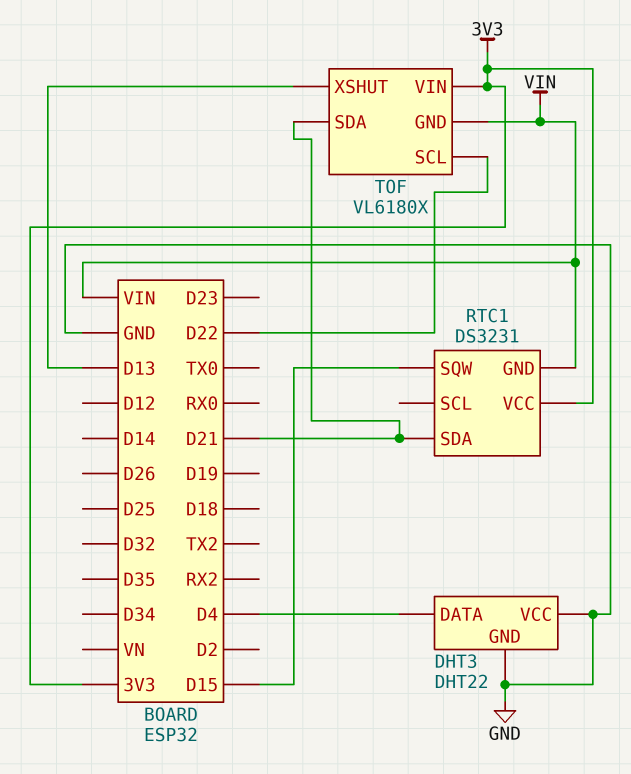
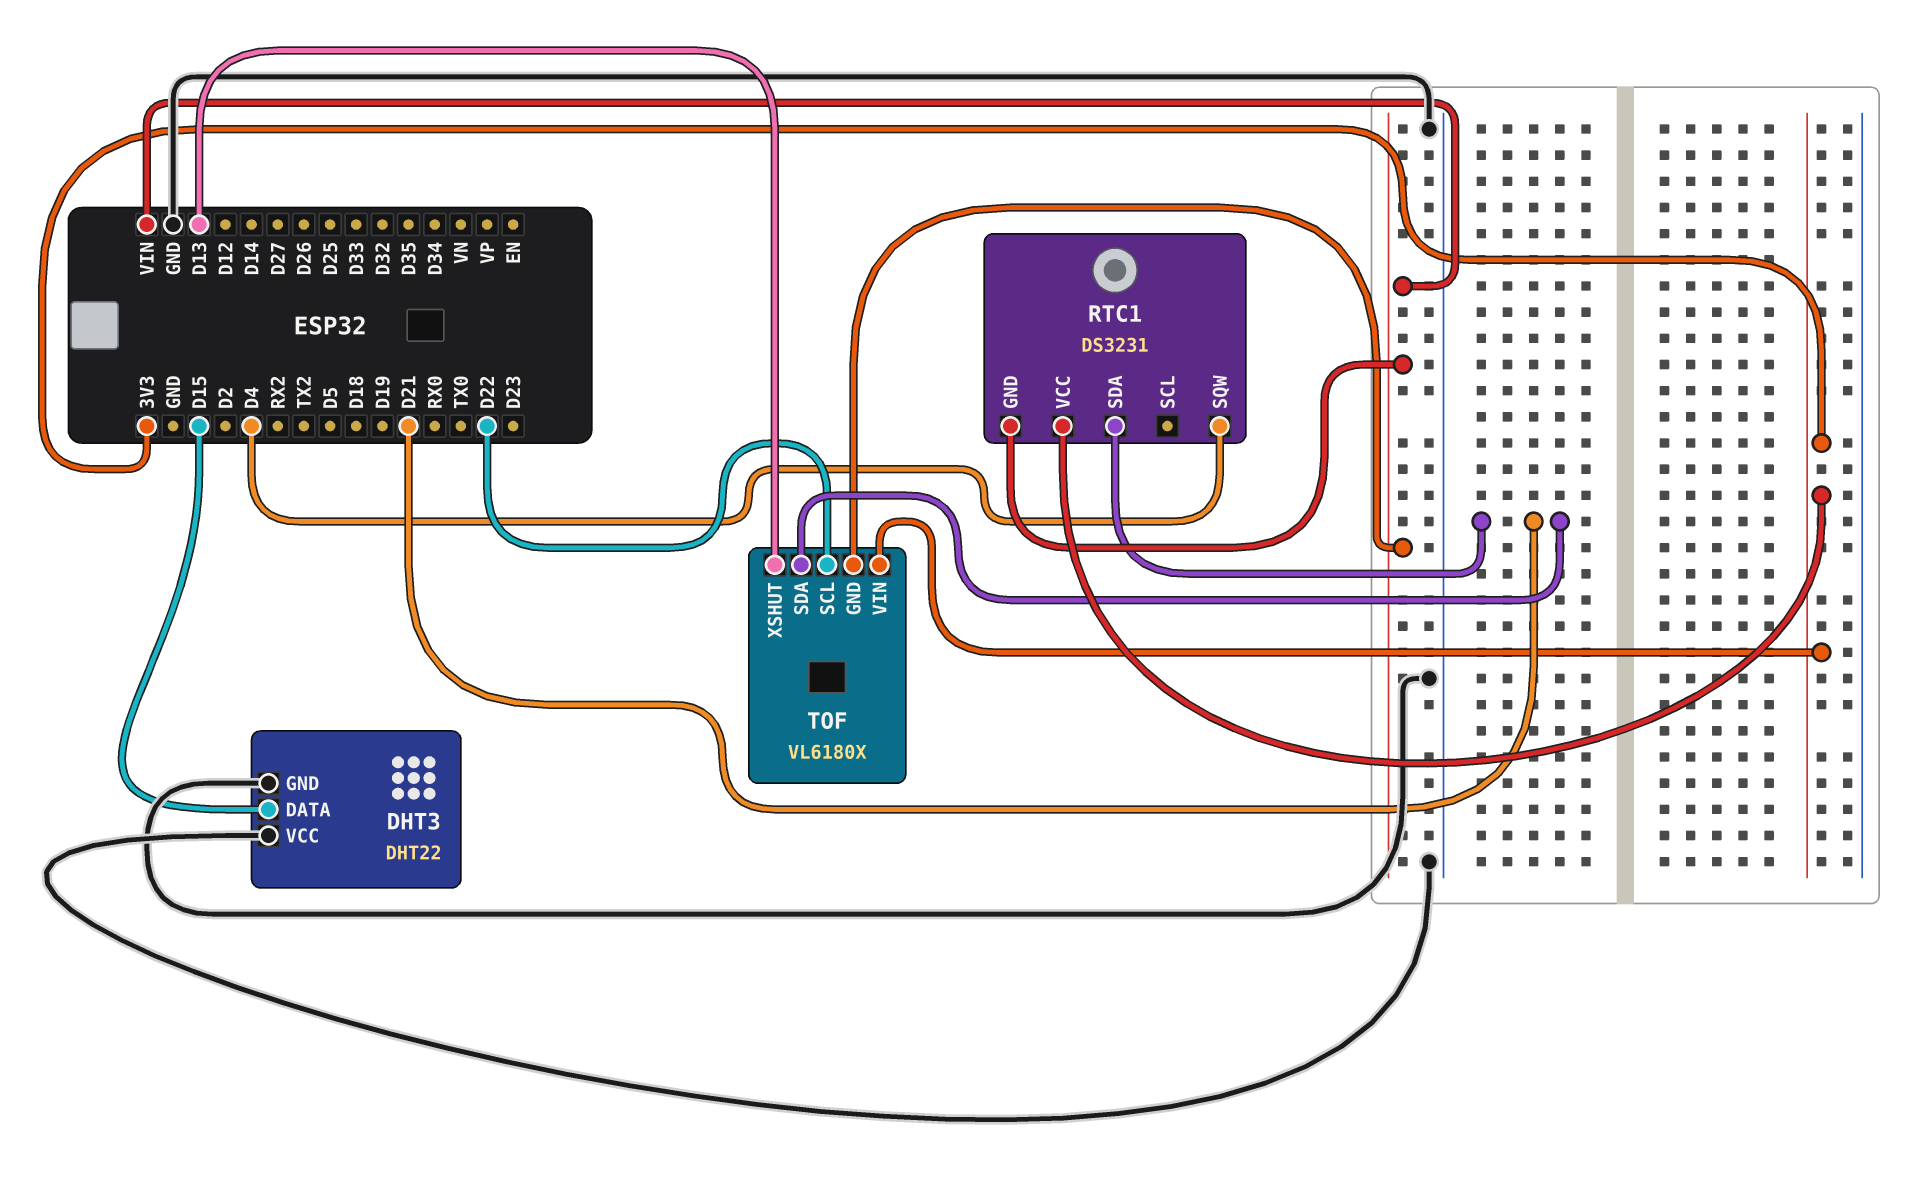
DHT3 pin DATA: D4 -> D15
RTC1 pin SQW: D15 -> D4

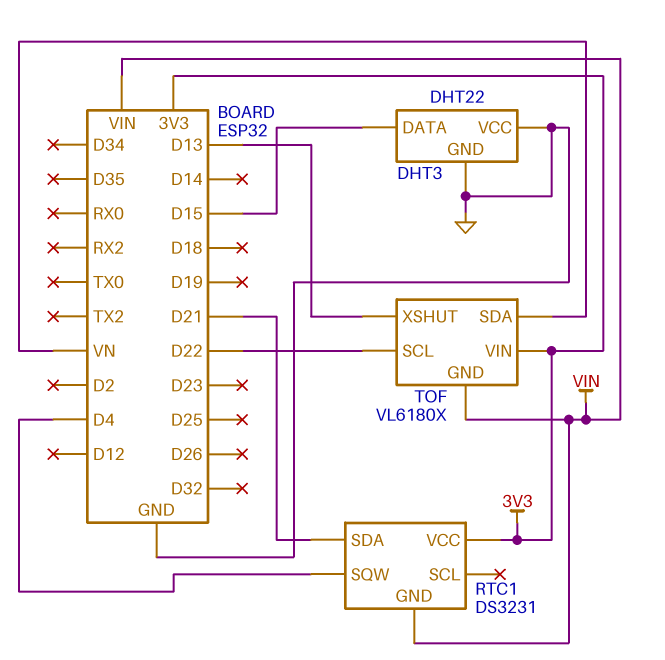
TOF pin SDA: D21 -> VN

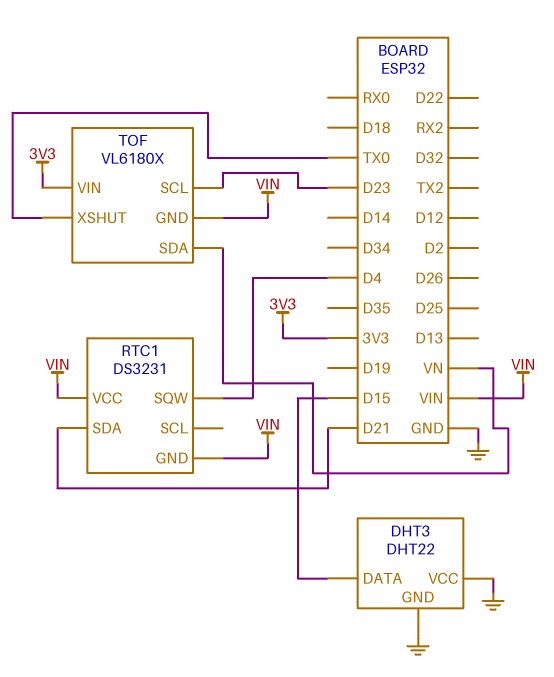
RTC1 pin VCC: 3V3 -> VIN
TOF pin SCL: D22 -> D23
TOF pin XSHUT: D13 -> TX0

